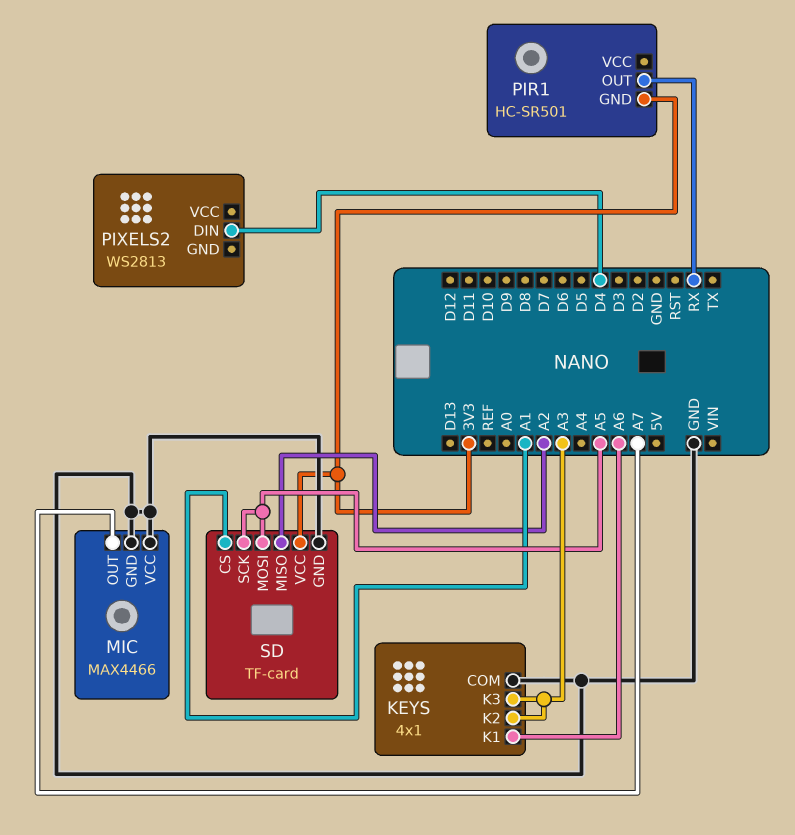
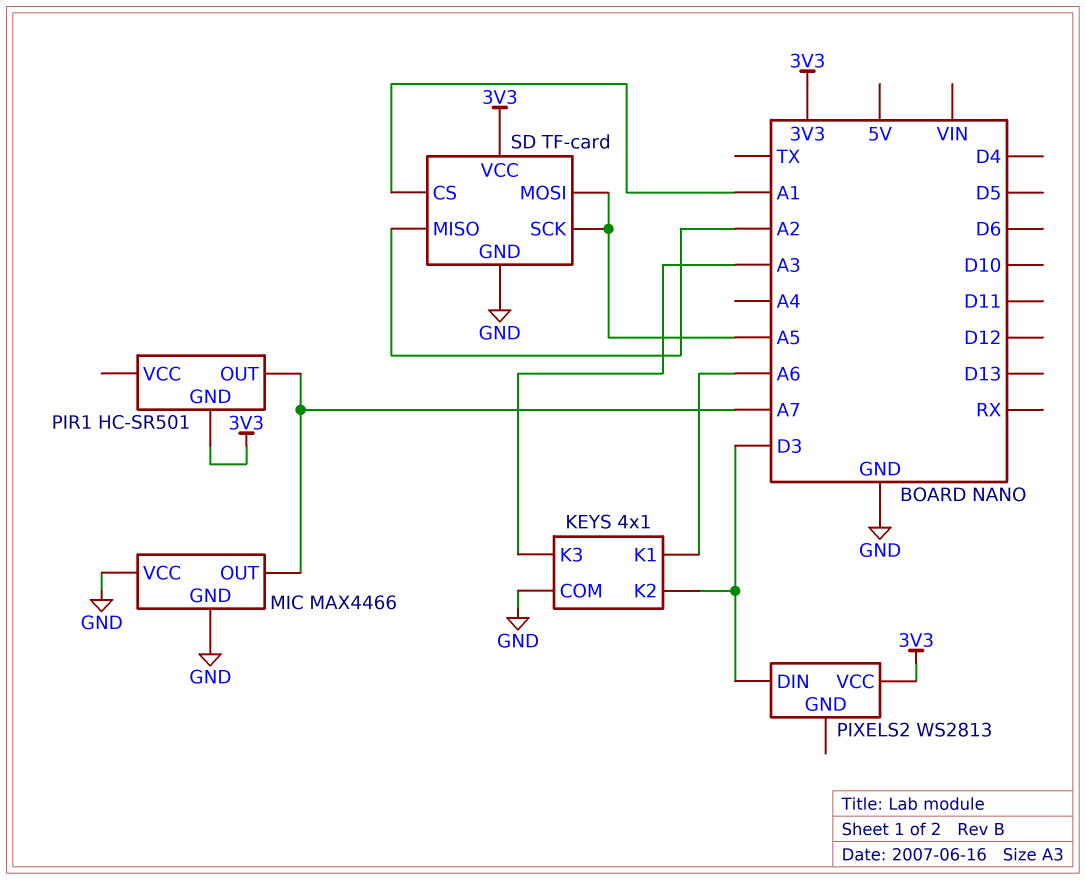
KEYS pin K2: A3 -> D3
PIR1 pin OUT: RX -> A7
PIXELS2 pin DIN: D4 -> D3
PIXELS2 pin VCC: none -> 3V3

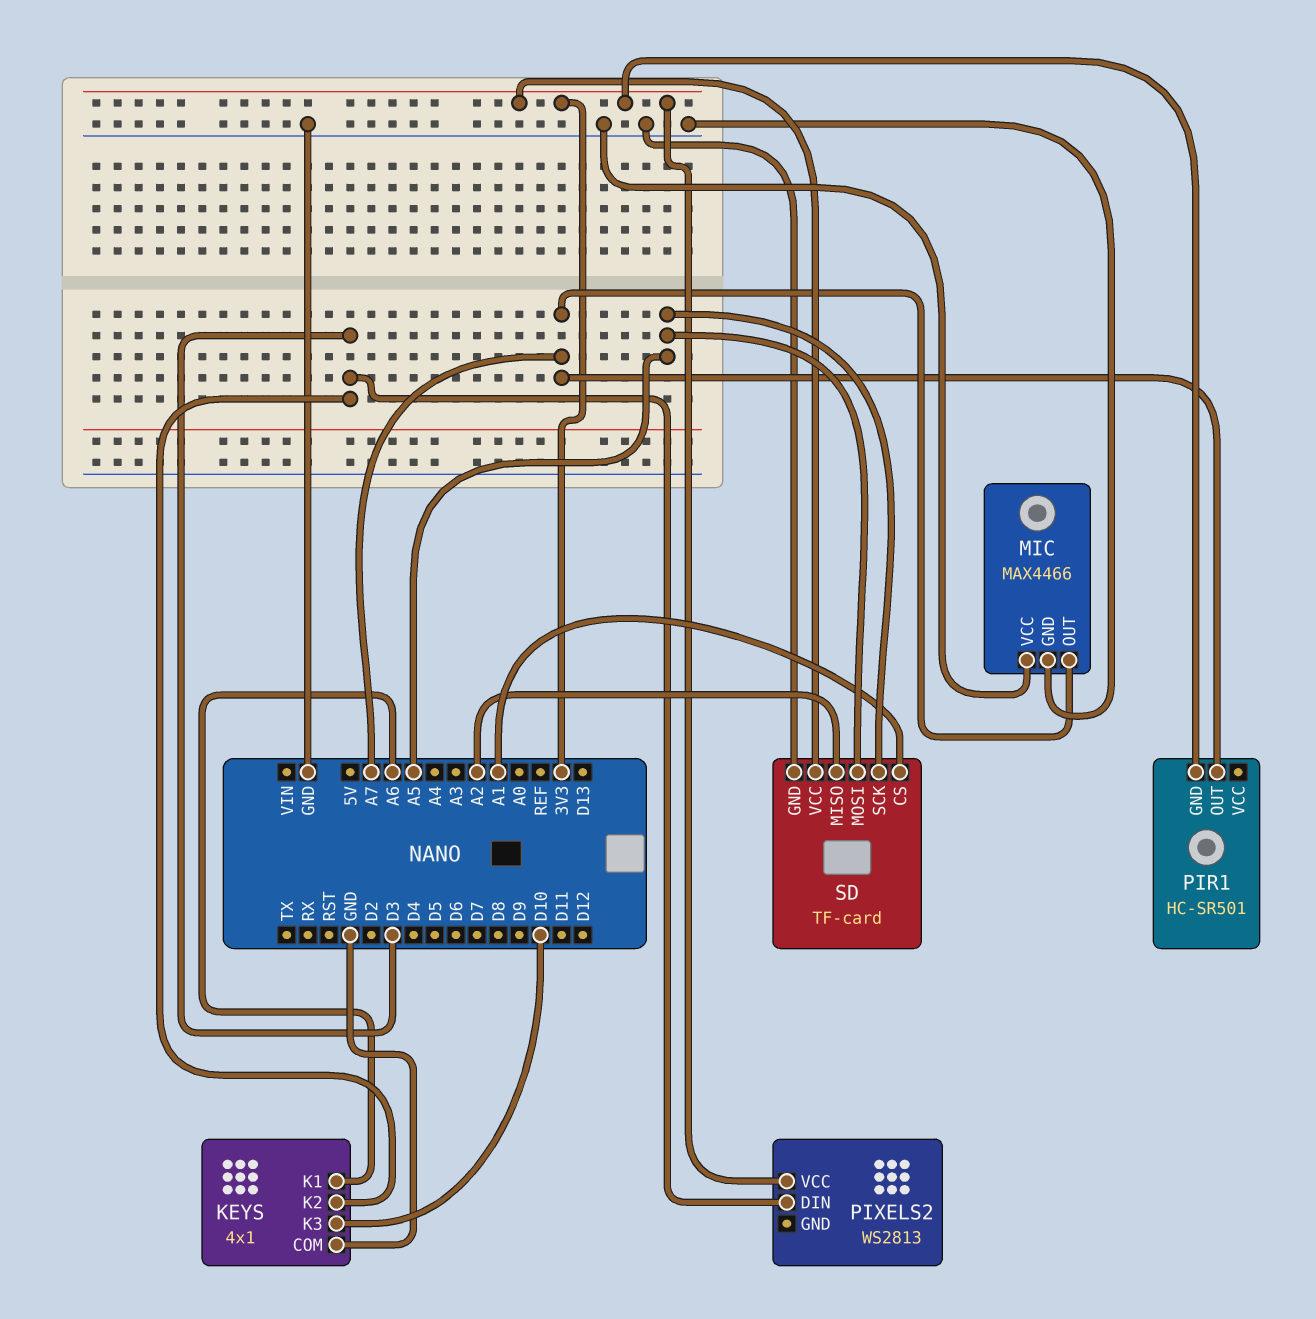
KEYS pin K3: A3 -> D10

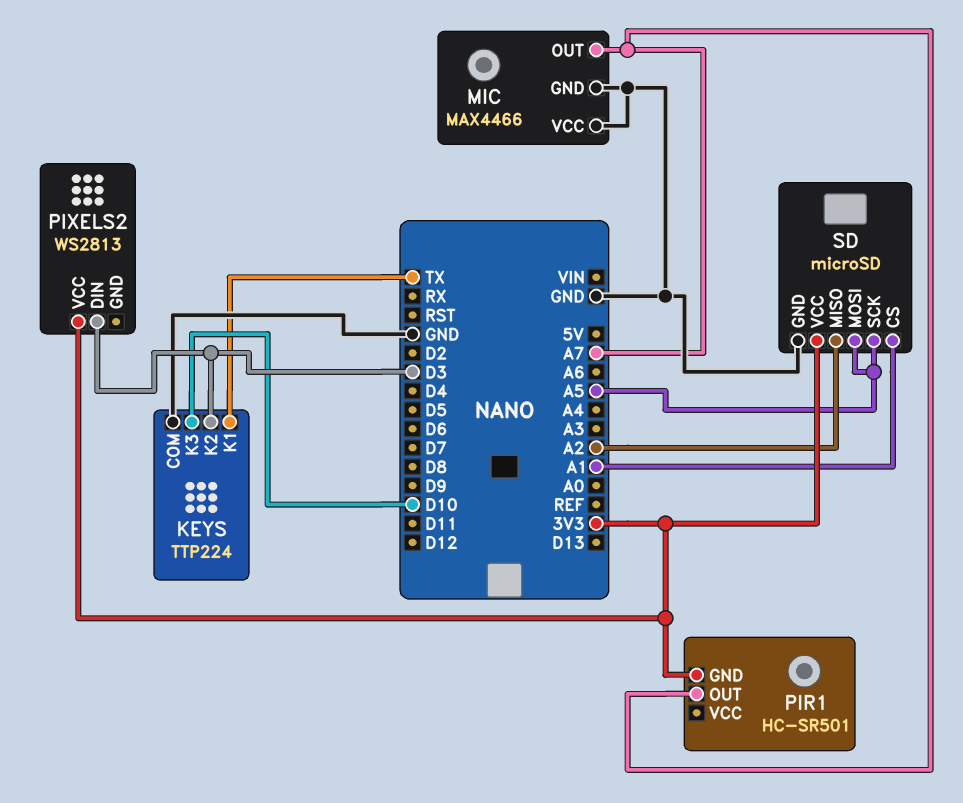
KEYS: 4x1 -> TTP224
KEYS pin K1: A6 -> TX
SD: TF-card -> microSD

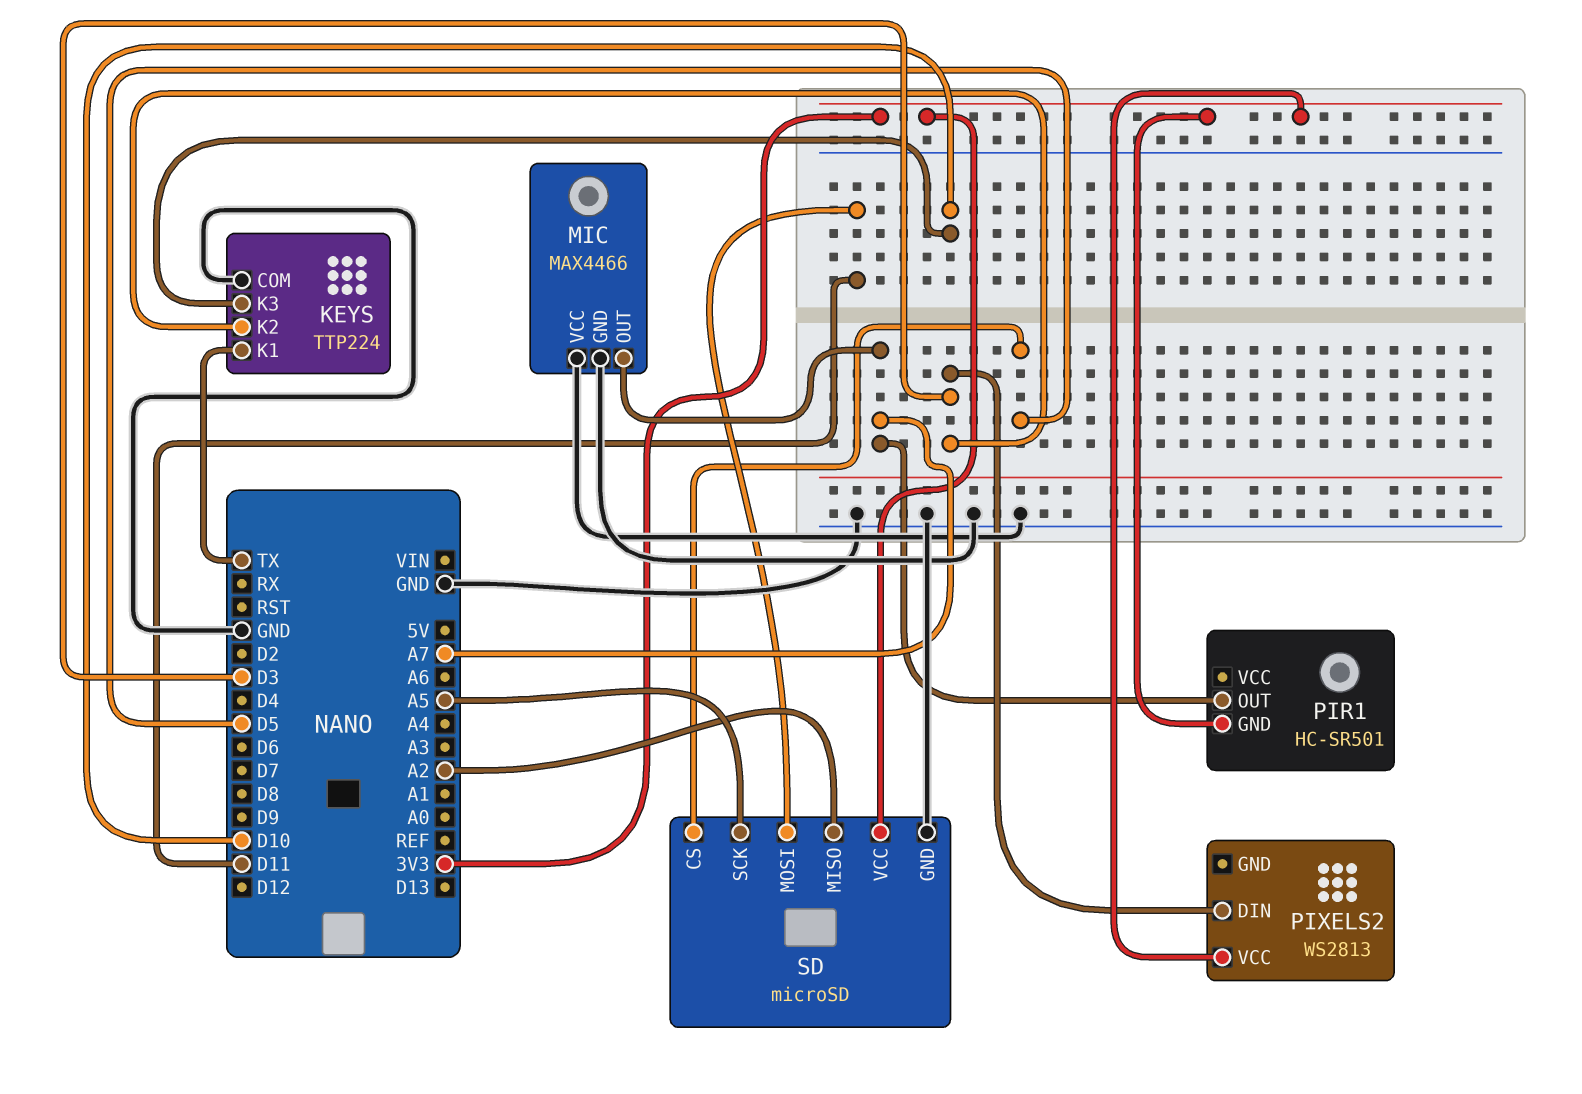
SD pin CS: A1 -> D5
SD pin MOSI: A5 -> D11

